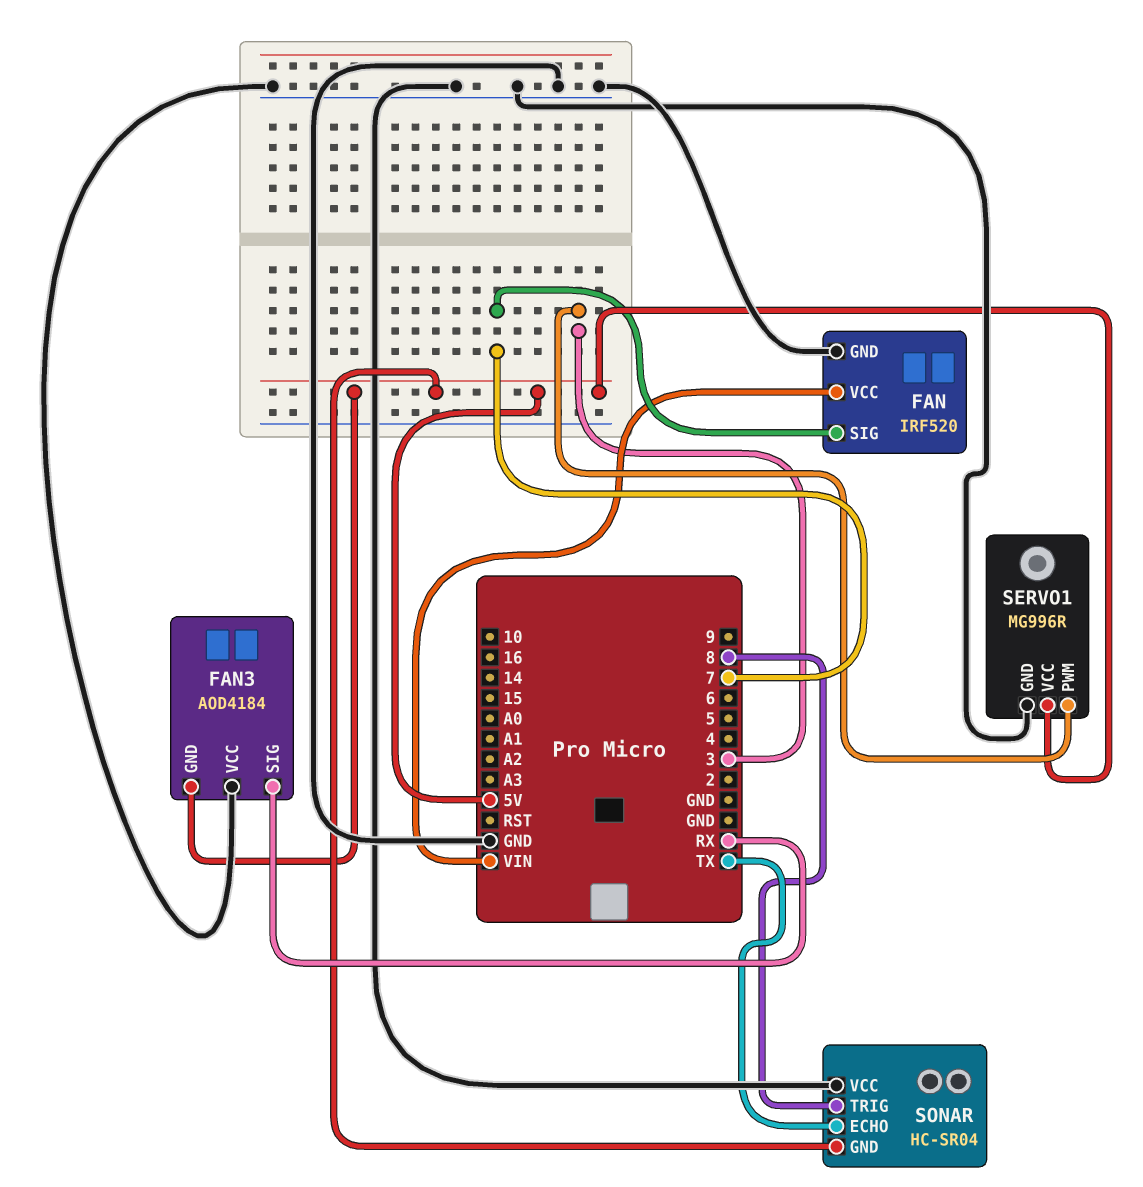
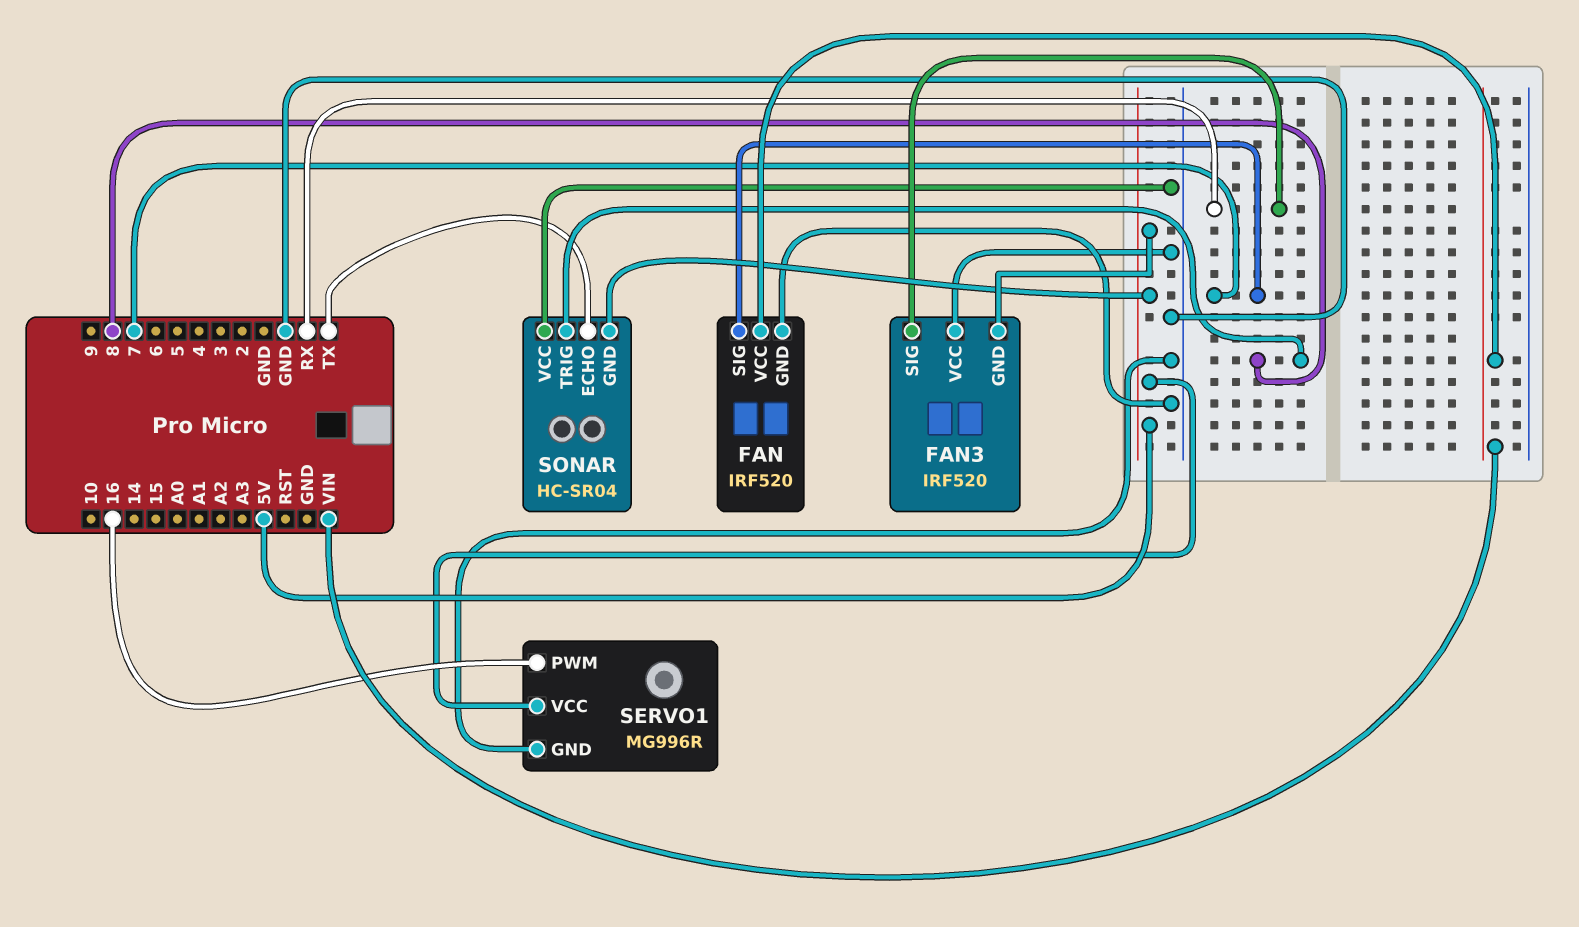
FAN3: AOD4184 -> IRF520
SERVO1 pin PWM: 3 -> 16

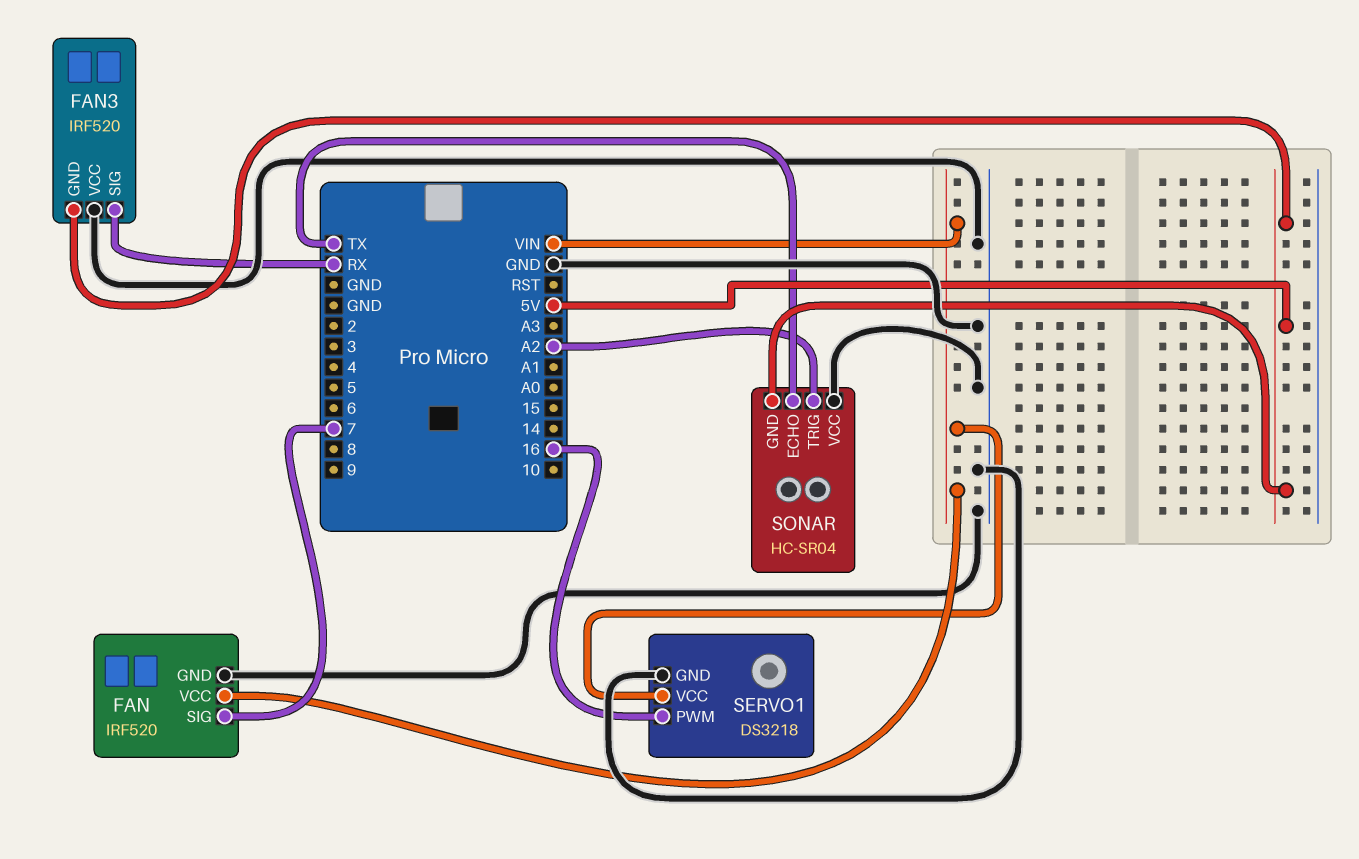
SERVO1: MG996R -> DS3218
SERVO1 pin VCC: 5V -> VIN
SONAR pin TRIG: 8 -> A2

